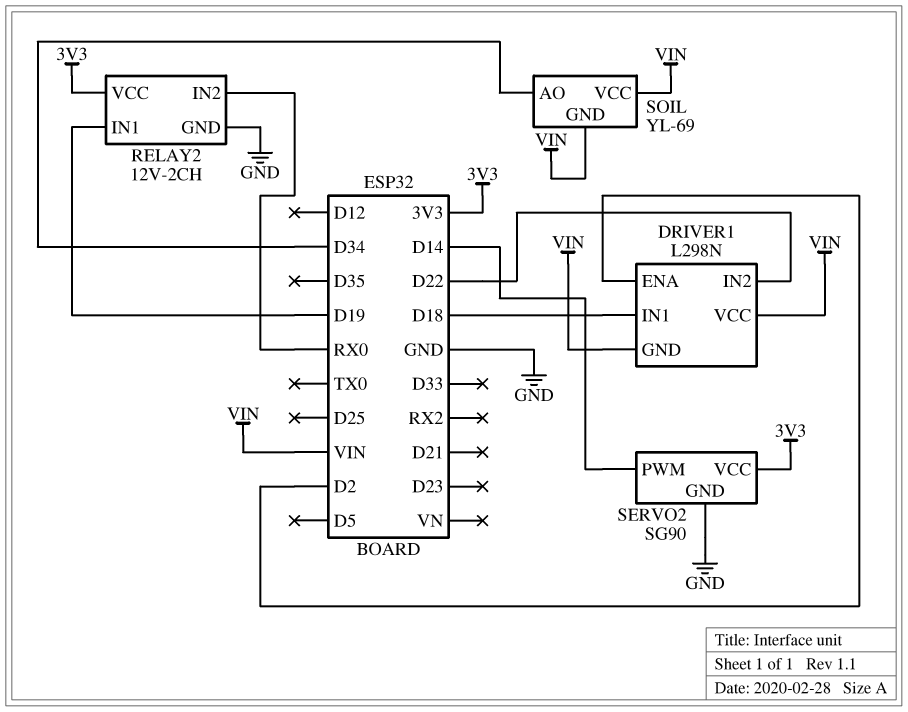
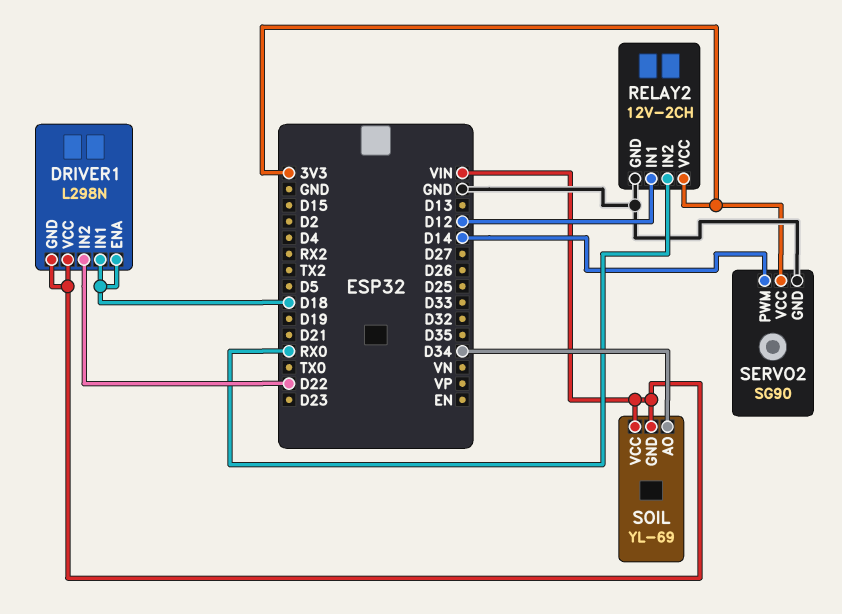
DRIVER1 pin ENA: D2 -> D18
RELAY2 pin IN1: D19 -> D12

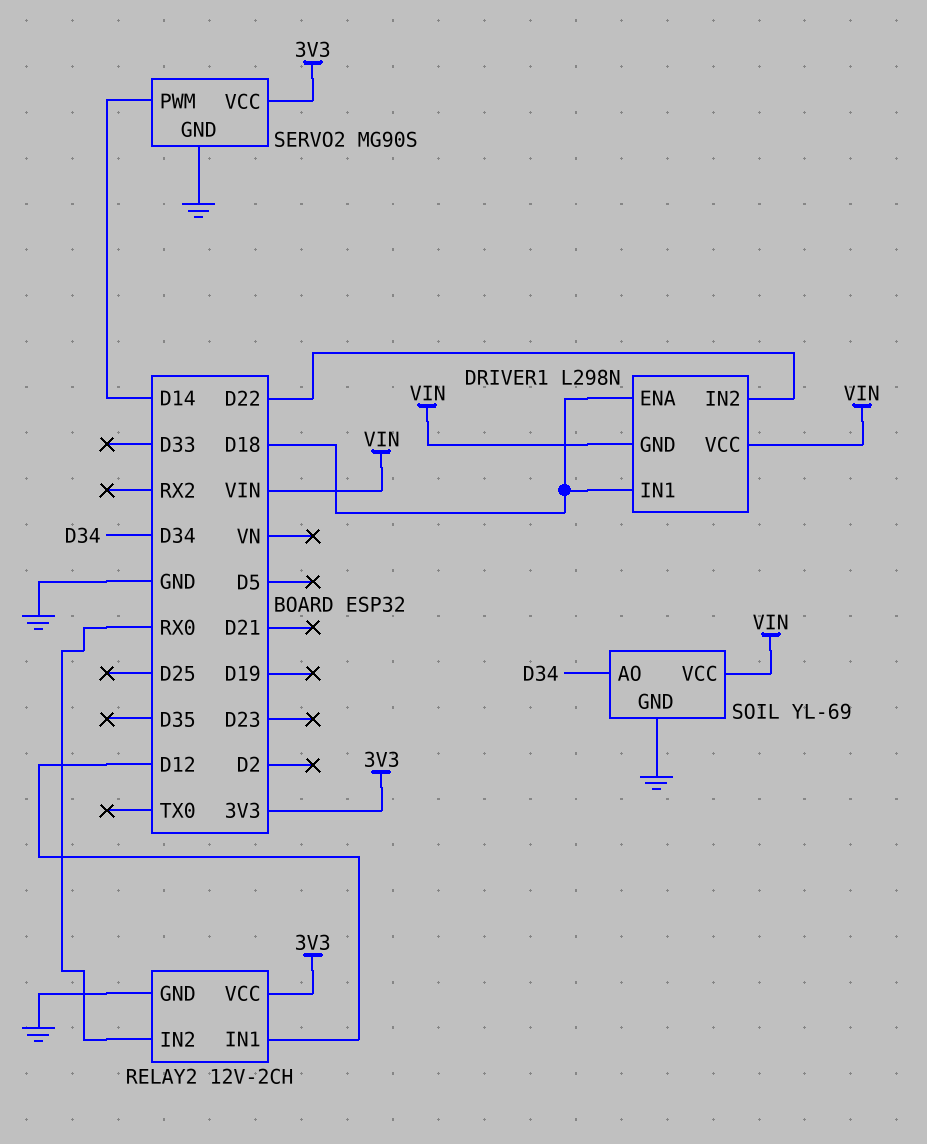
SERVO2: SG90 -> MG90S
SOIL pin GND: VIN -> GND

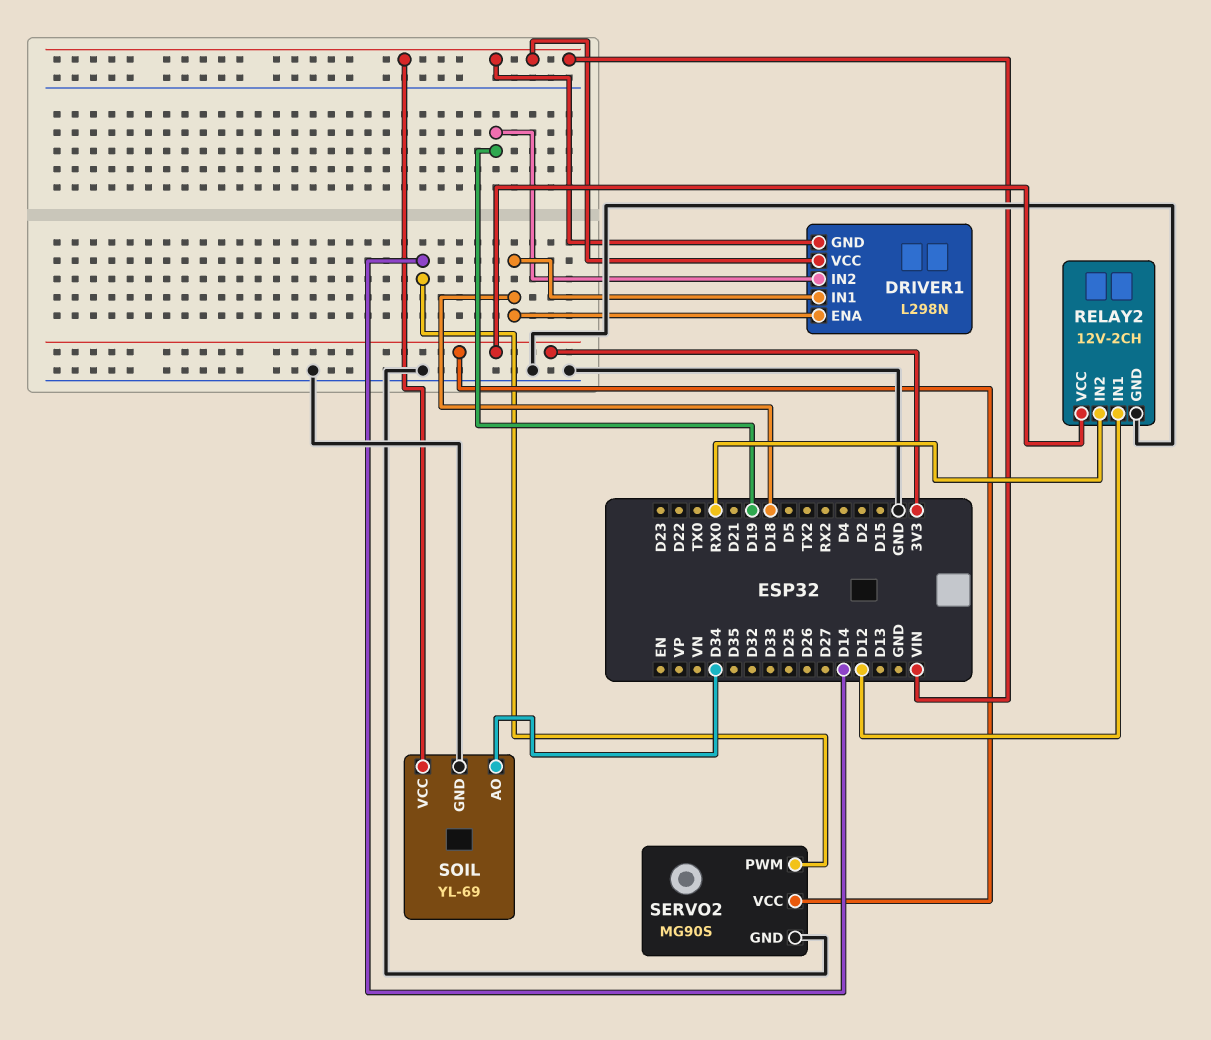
DRIVER1 pin IN2: D22 -> D19

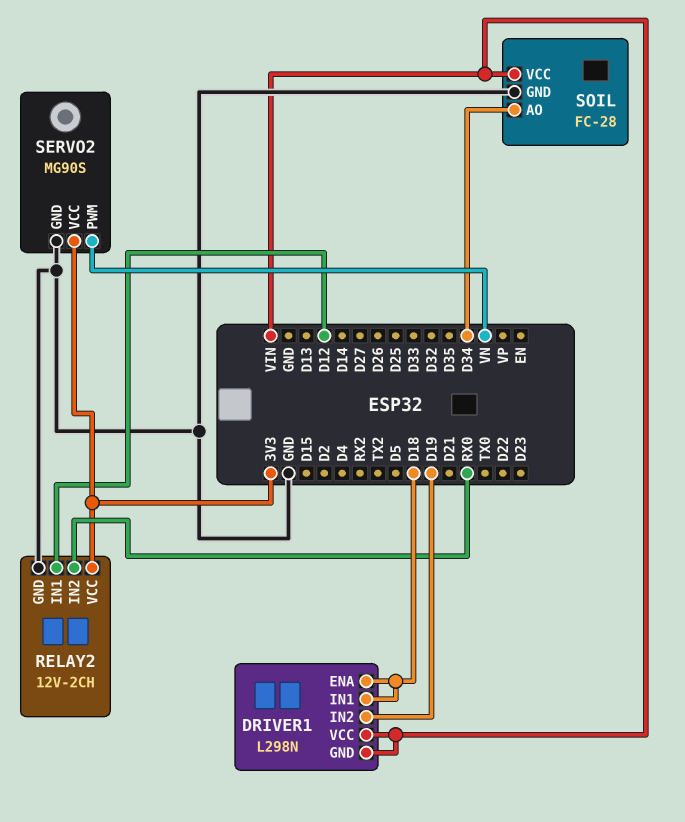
SERVO2 pin PWM: D14 -> VN
SOIL: YL-69 -> FC-28

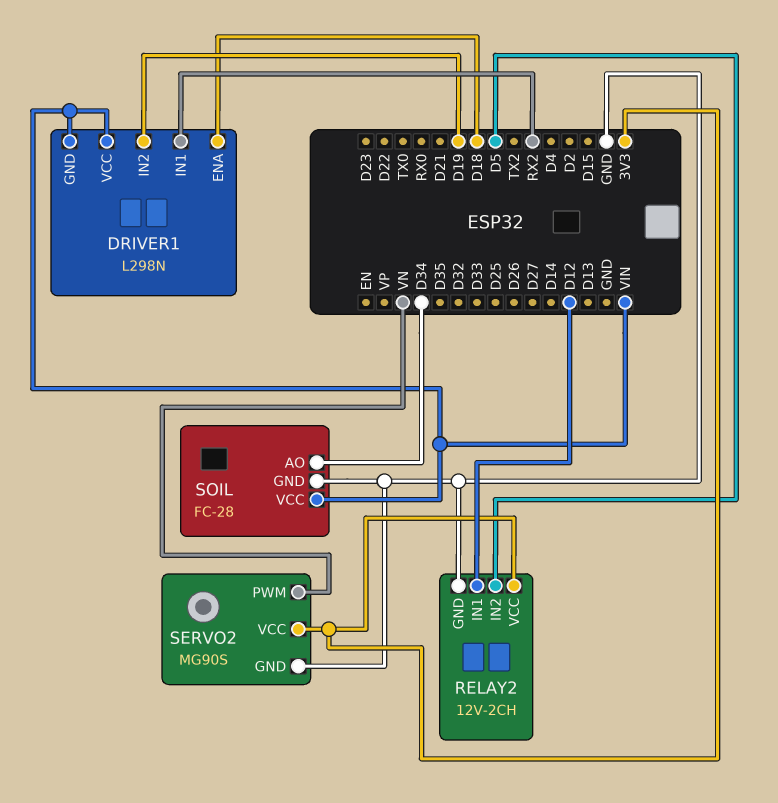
DRIVER1 pin IN1: D18 -> RX2
RELAY2 pin IN2: RX0 -> D5

